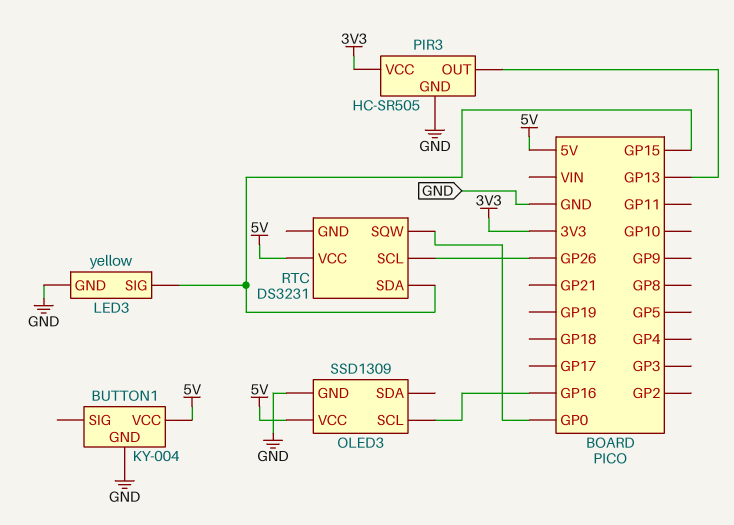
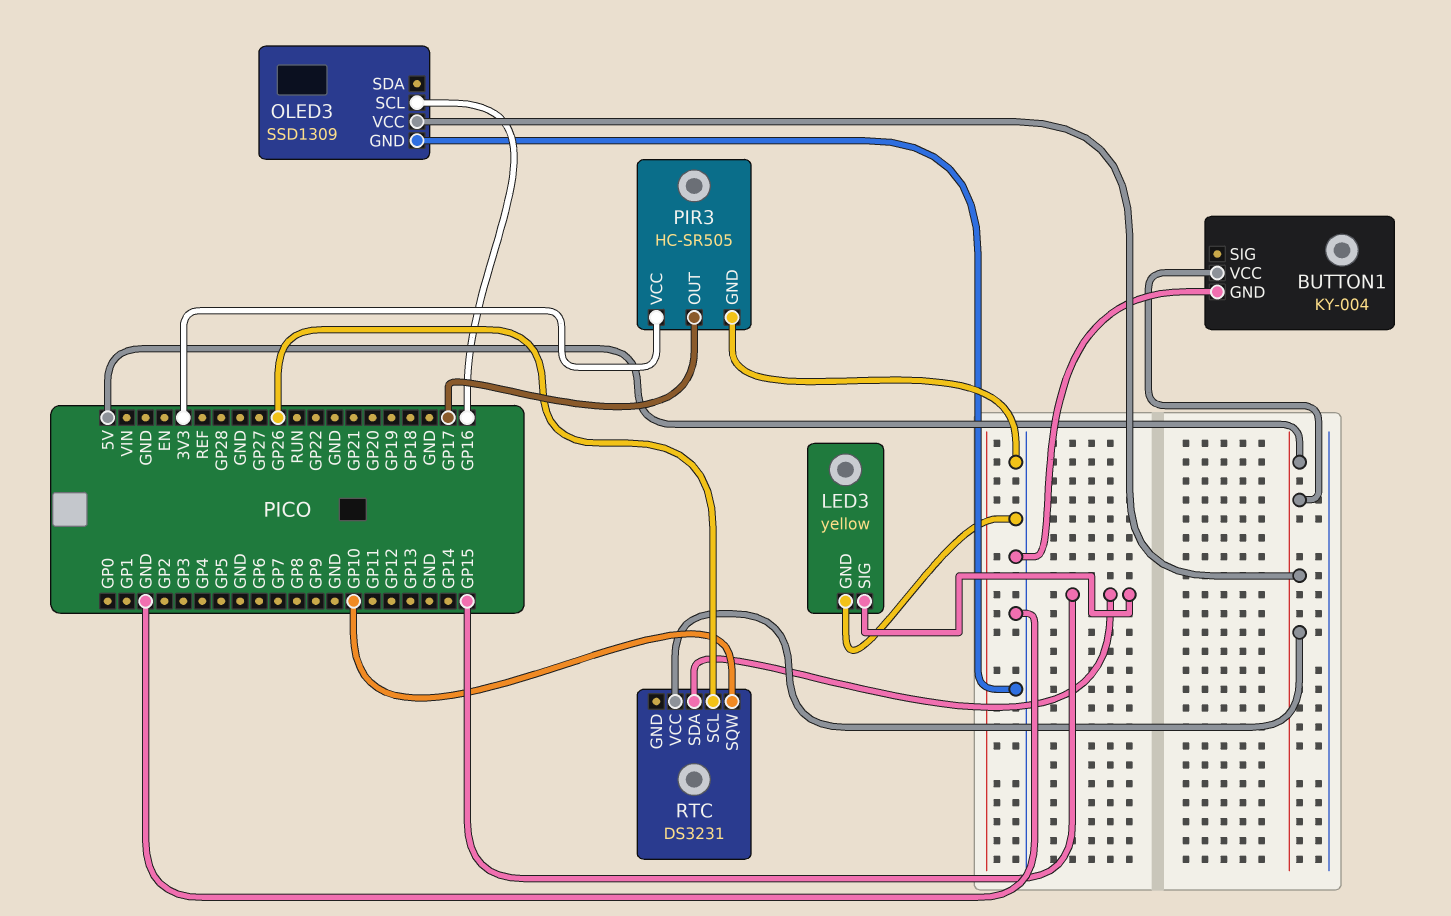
PIR3 pin OUT: GP13 -> GP17
RTC pin SQW: GP0 -> GP10

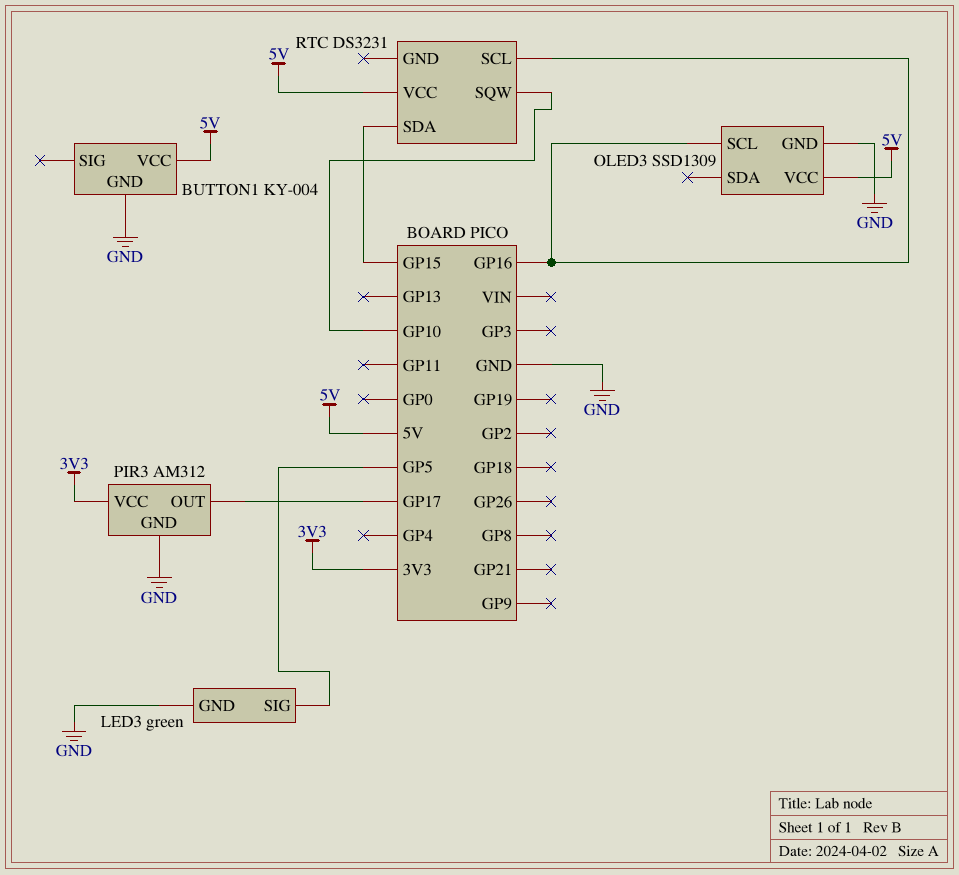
LED3: yellow -> green
LED3 pin SIG: GP15 -> GP5
PIR3: HC-SR505 -> AM312
RTC pin SCL: GP26 -> GP16

